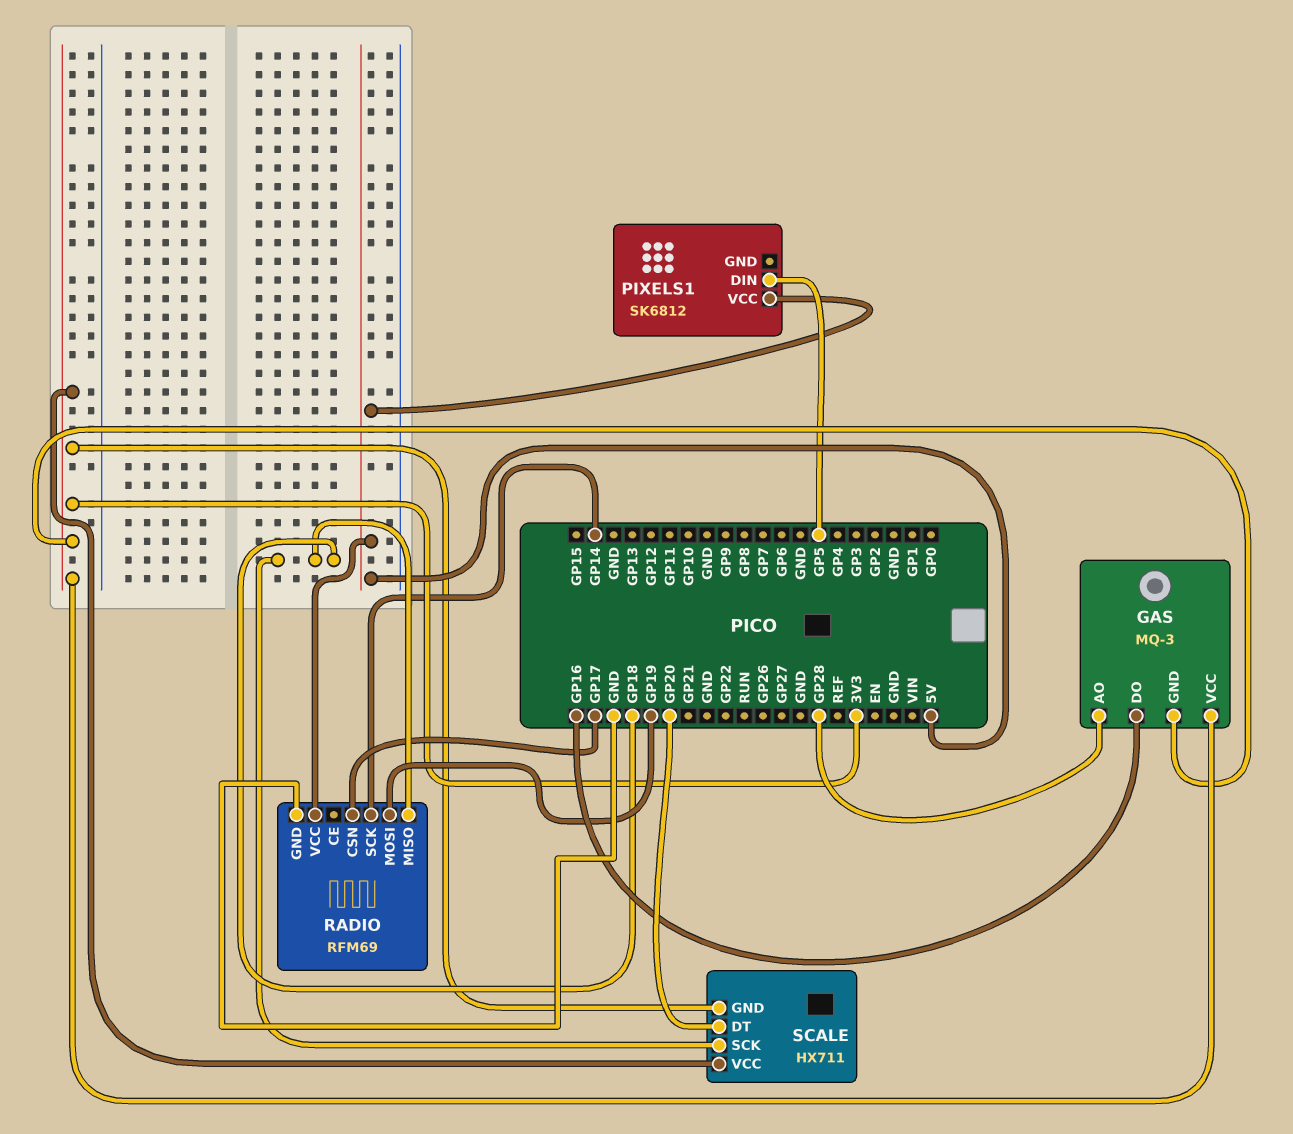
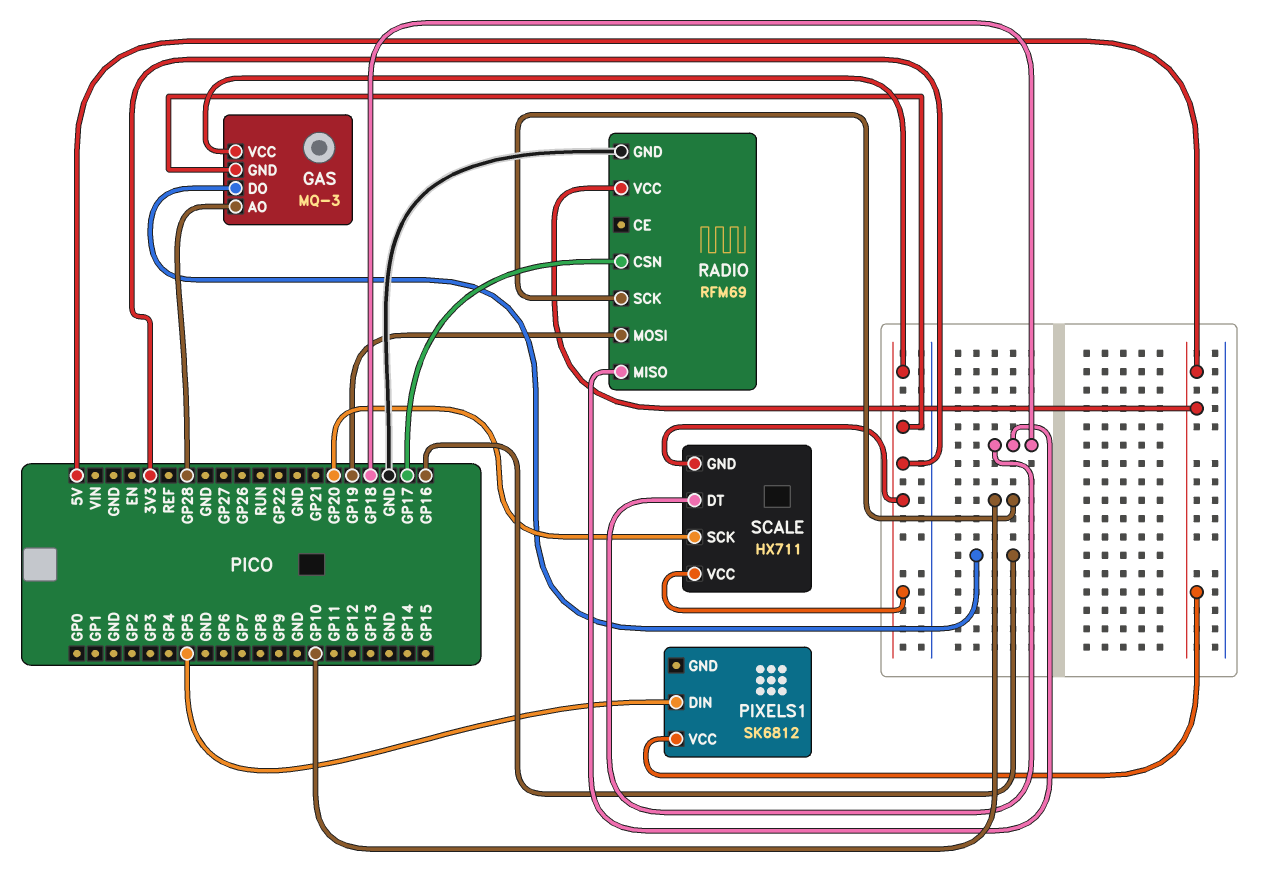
RADIO pin SCK: GP14 -> GP10
SCALE pin DT: GP20 -> GP18
SCALE pin SCK: GP18 -> GP20

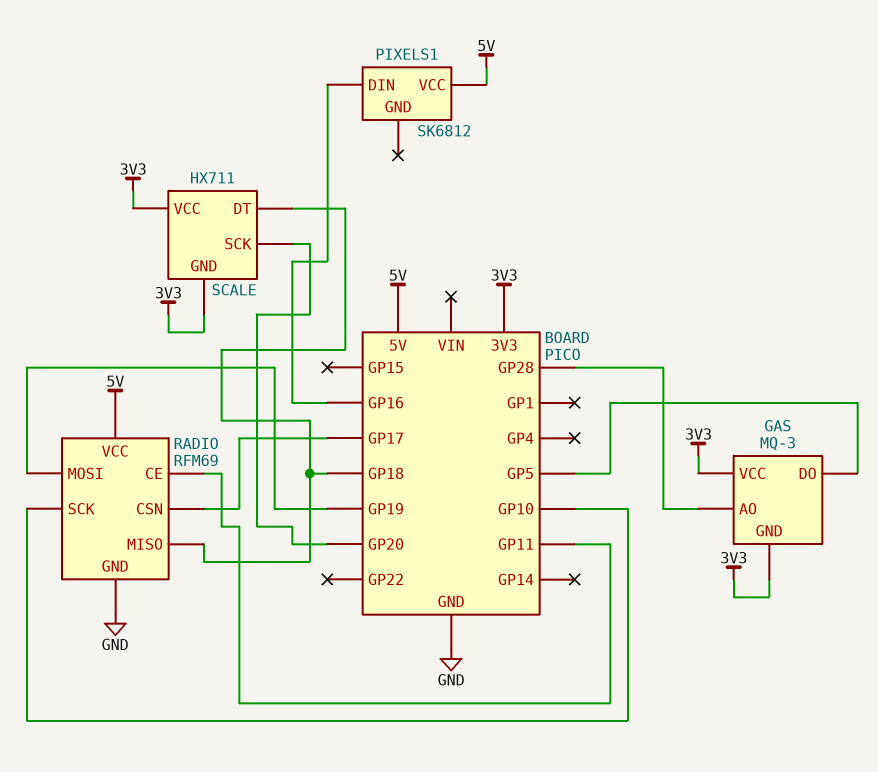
GAS pin DO: GP16 -> GP5
PIXELS1 pin DIN: GP5 -> GP16
RADIO pin CE: none -> GP11

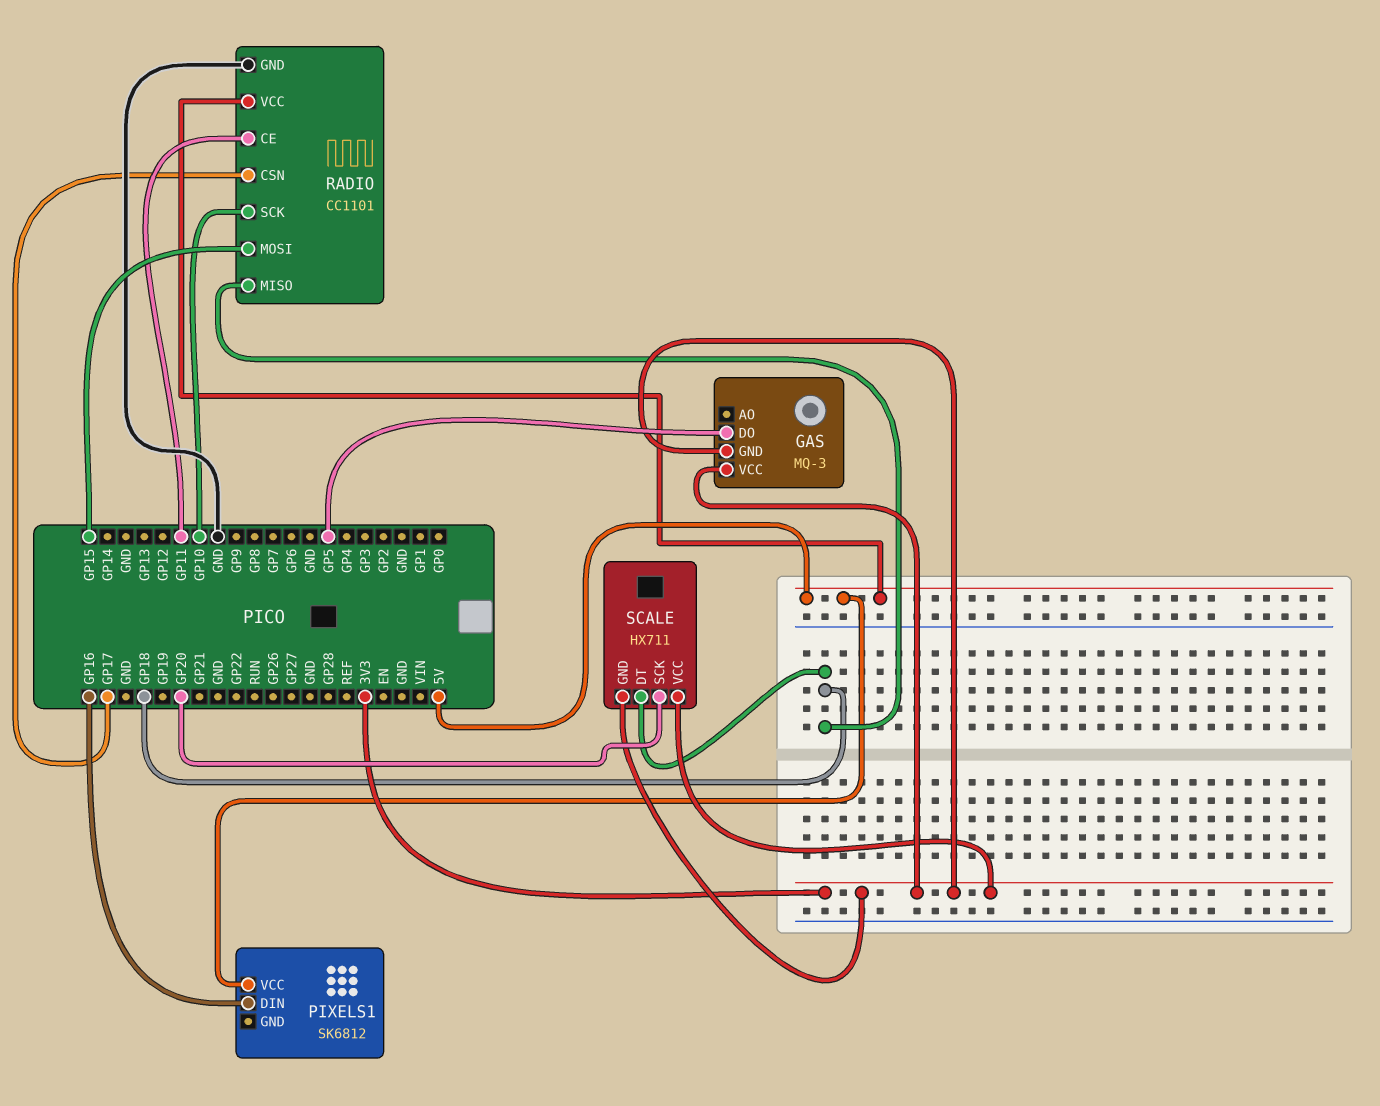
GAS pin AO: GP28 -> none
RADIO: RFM69 -> CC1101
RADIO pin MOSI: GP19 -> GP15

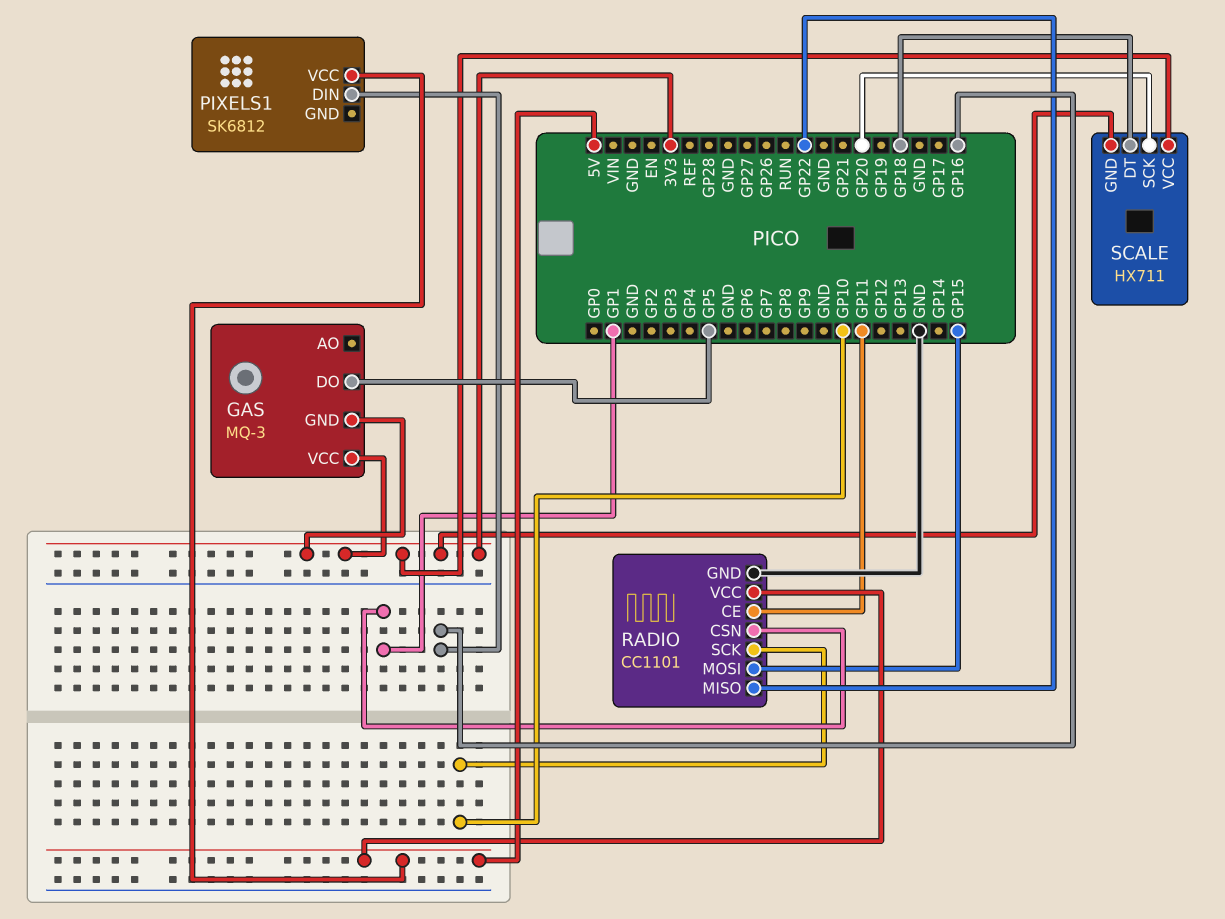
RADIO pin CSN: GP17 -> GP1
RADIO pin MISO: GP18 -> GP22

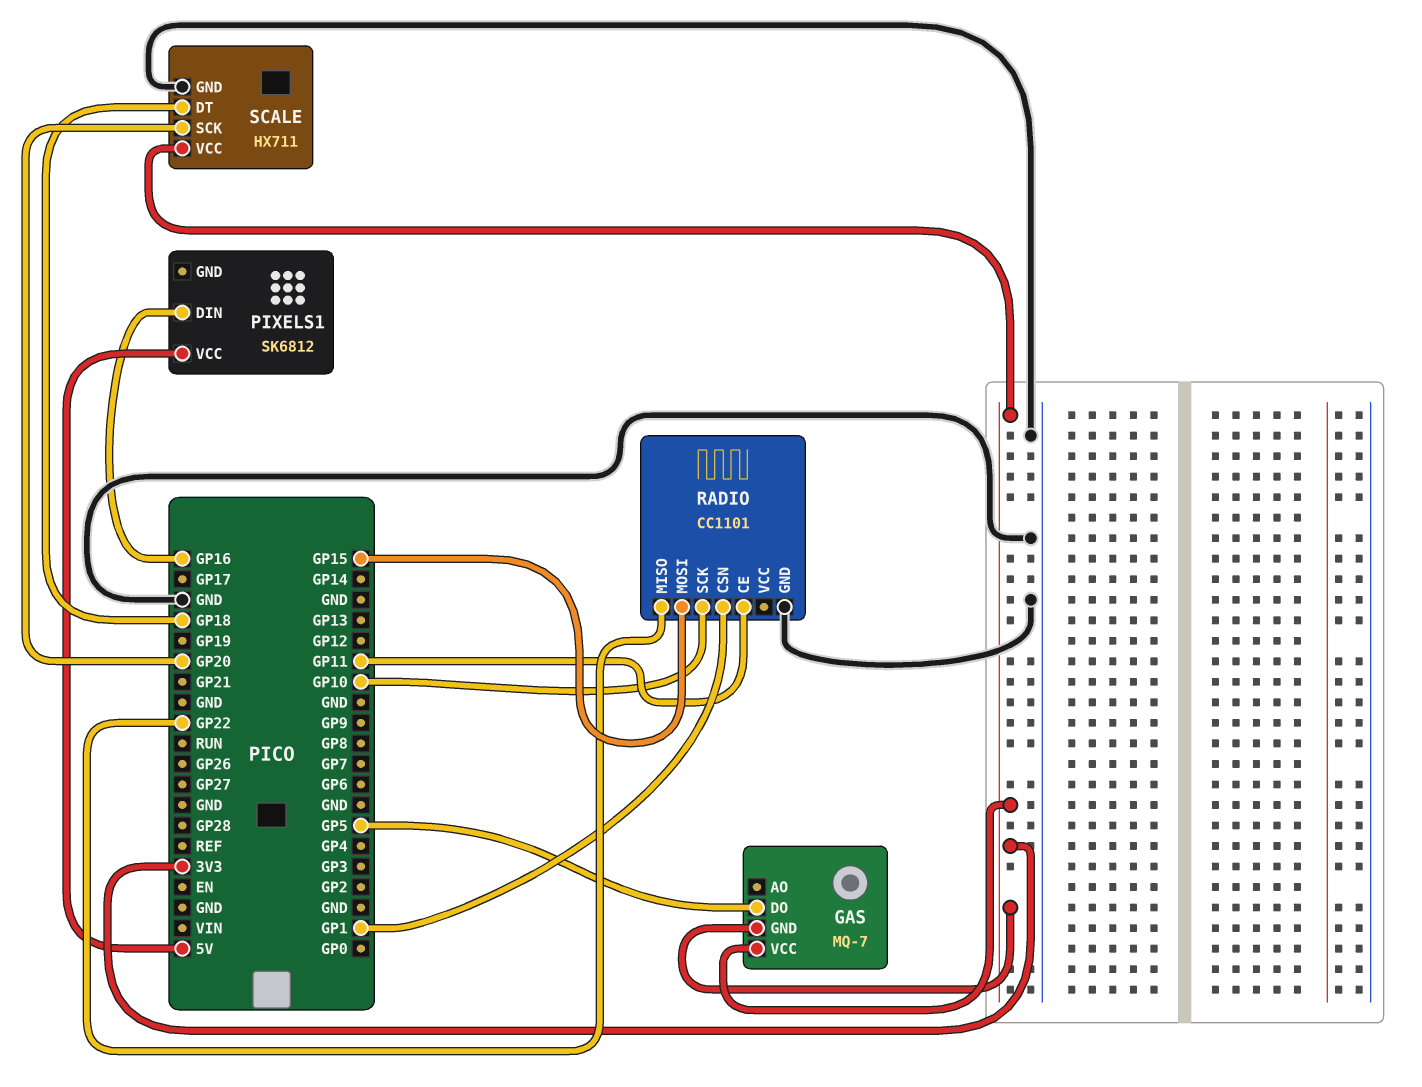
GAS: MQ-3 -> MQ-7
RADIO pin VCC: 5V -> none
SCALE pin GND: 3V3 -> GND

